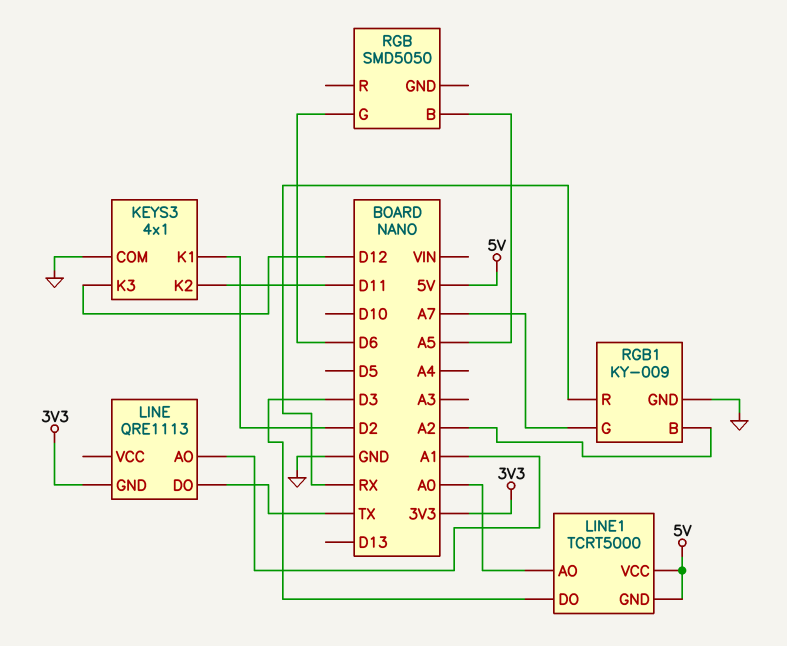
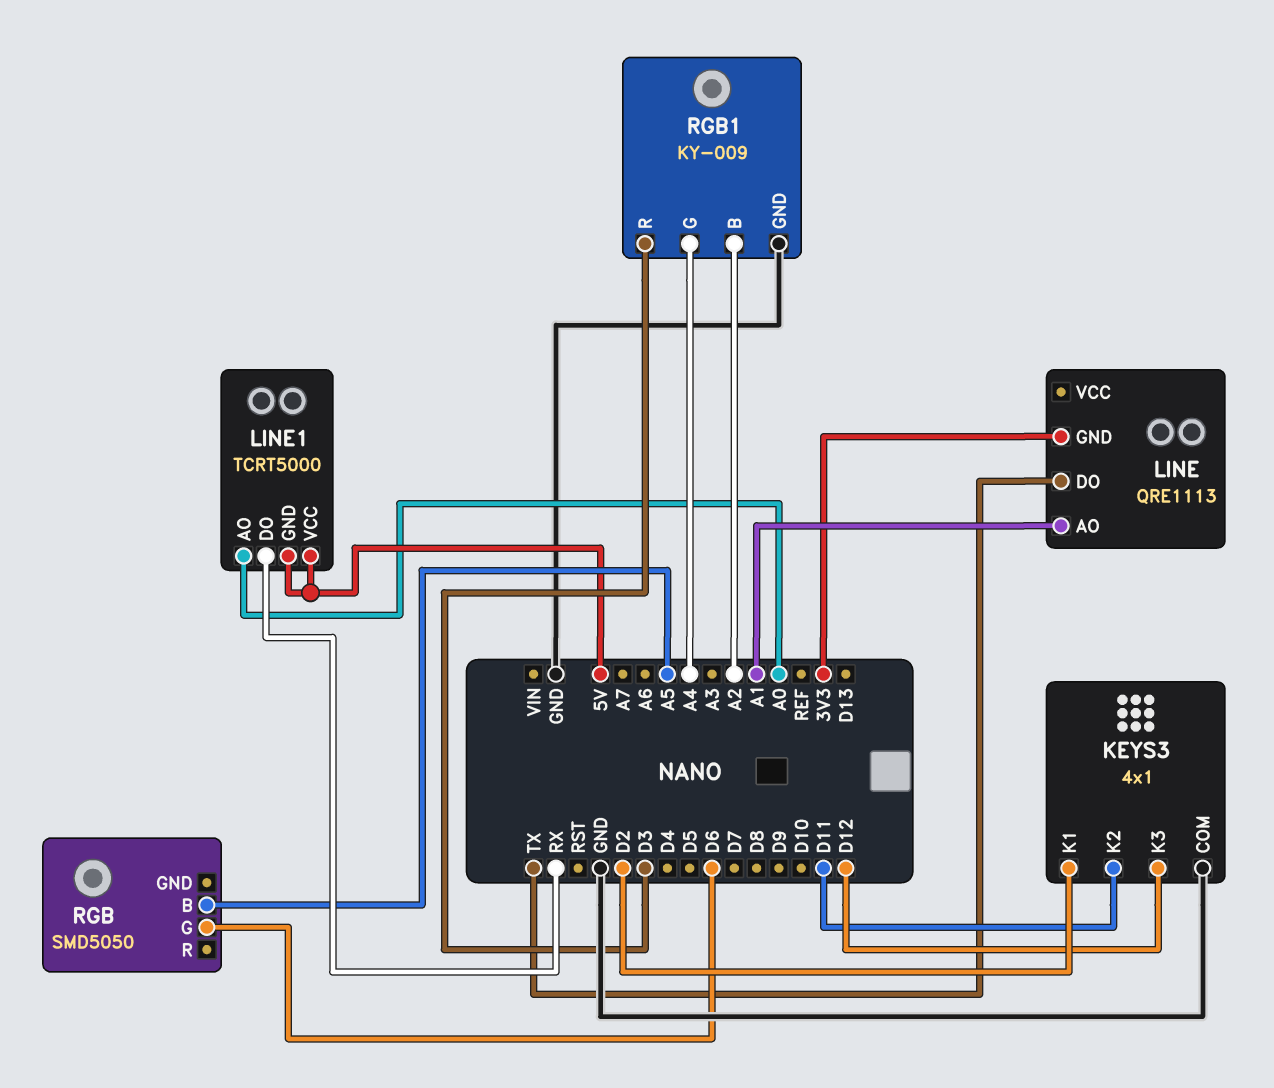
LINE1 pin DO: D3 -> RX
RGB1 pin G: A7 -> A4
RGB1 pin R: RX -> D3

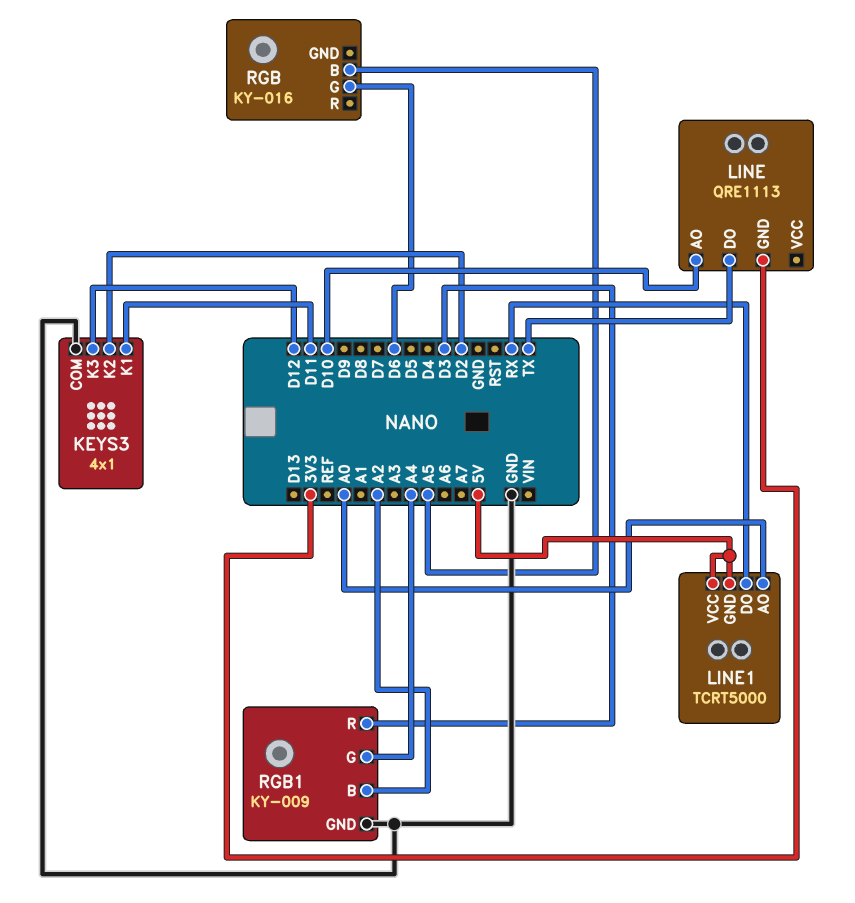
KEYS3 pin K1: D2 -> D11
KEYS3 pin K2: D11 -> D2
LINE pin AO: A1 -> D10
RGB: SMD5050 -> KY-016

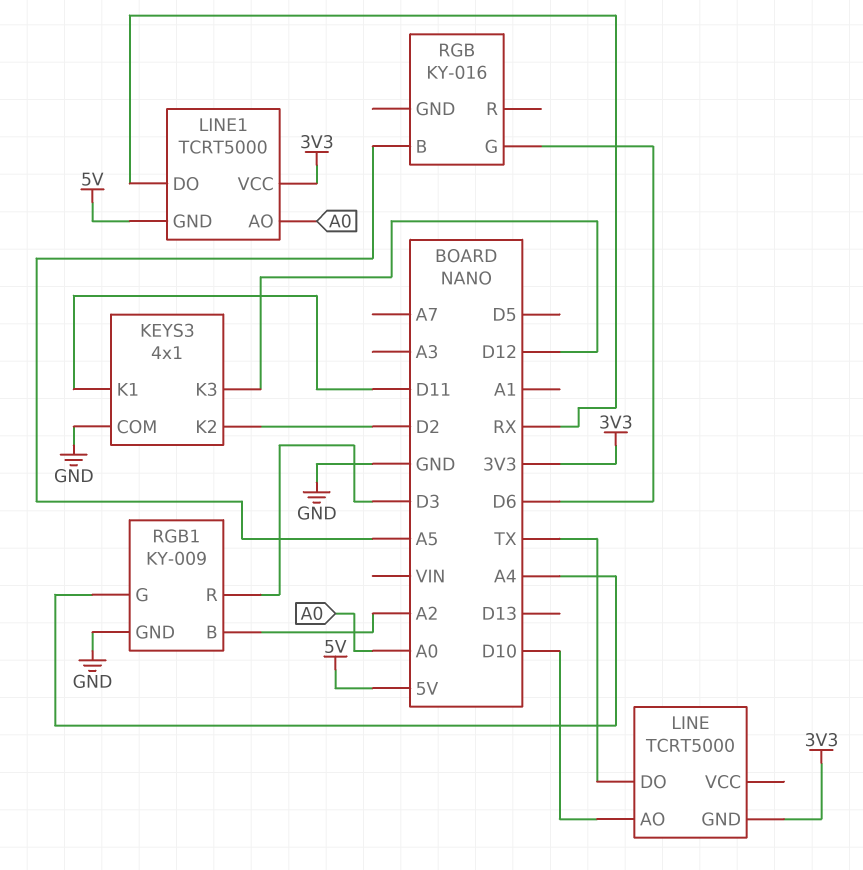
LINE: QRE1113 -> TCRT5000
LINE1 pin VCC: 5V -> 3V3

